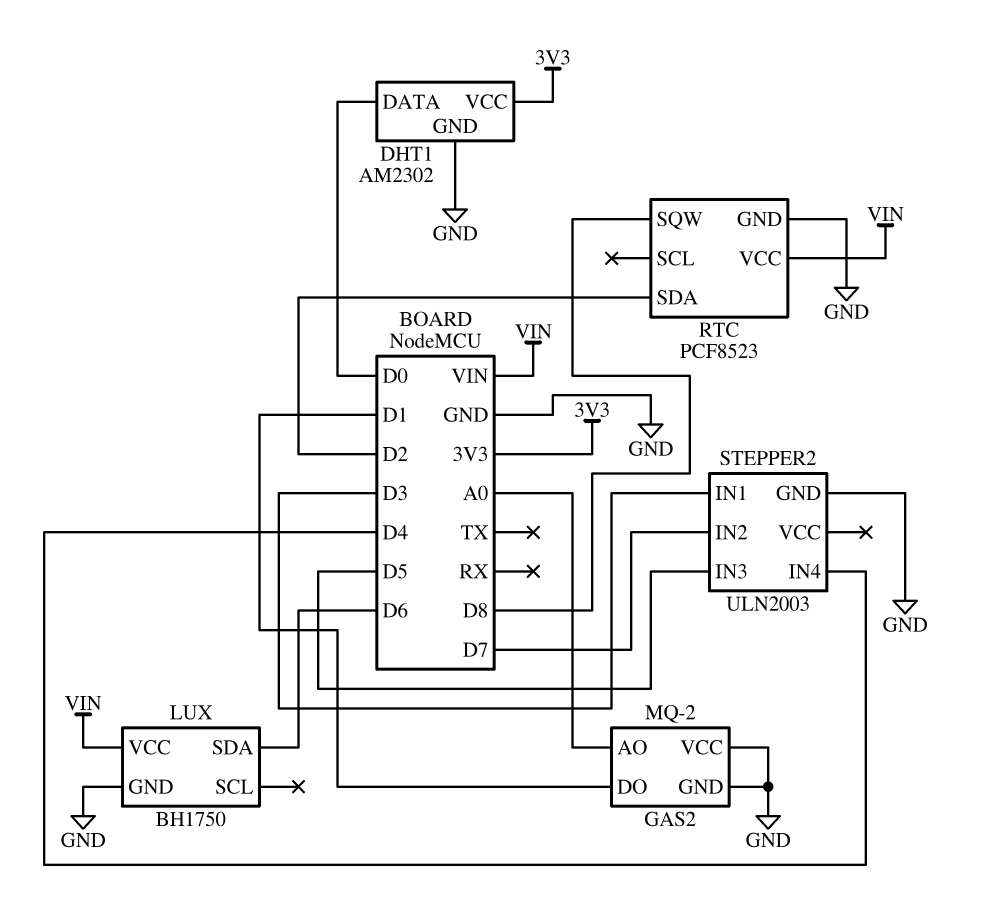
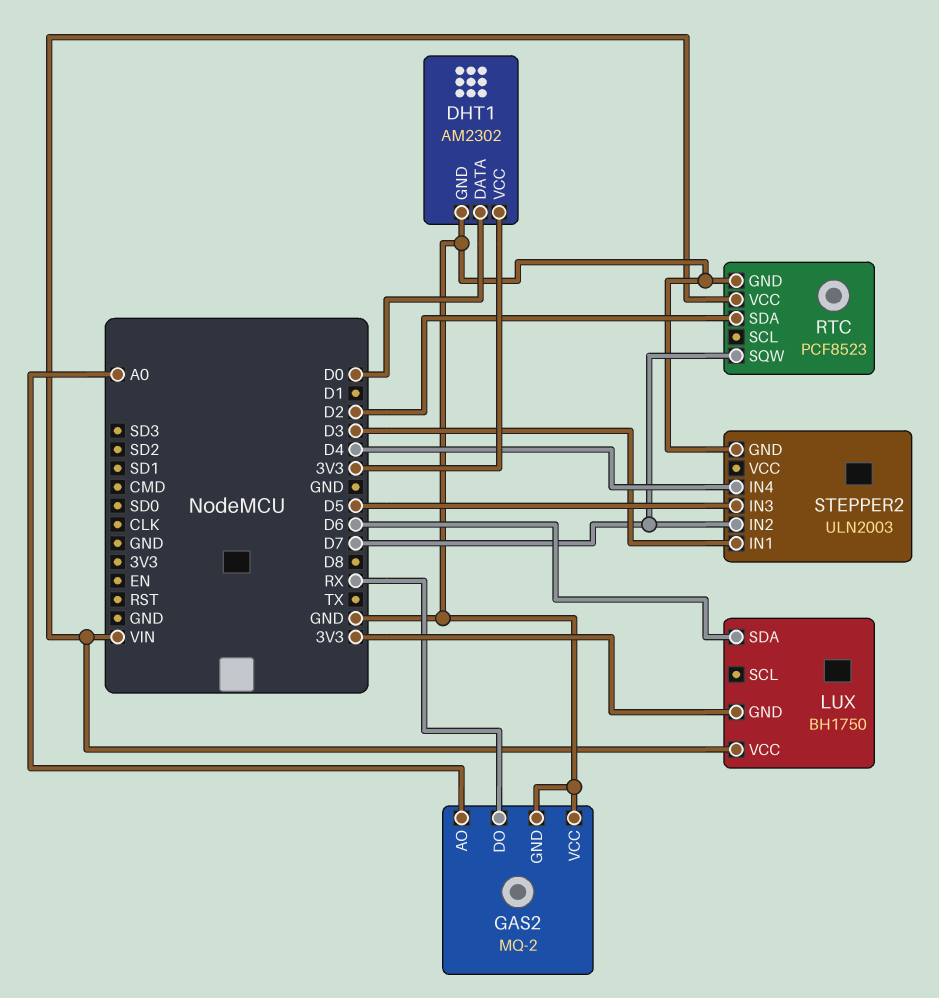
GAS2 pin DO: D1 -> RX
LUX pin GND: GND -> 3V3
RTC pin SQW: D8 -> D7

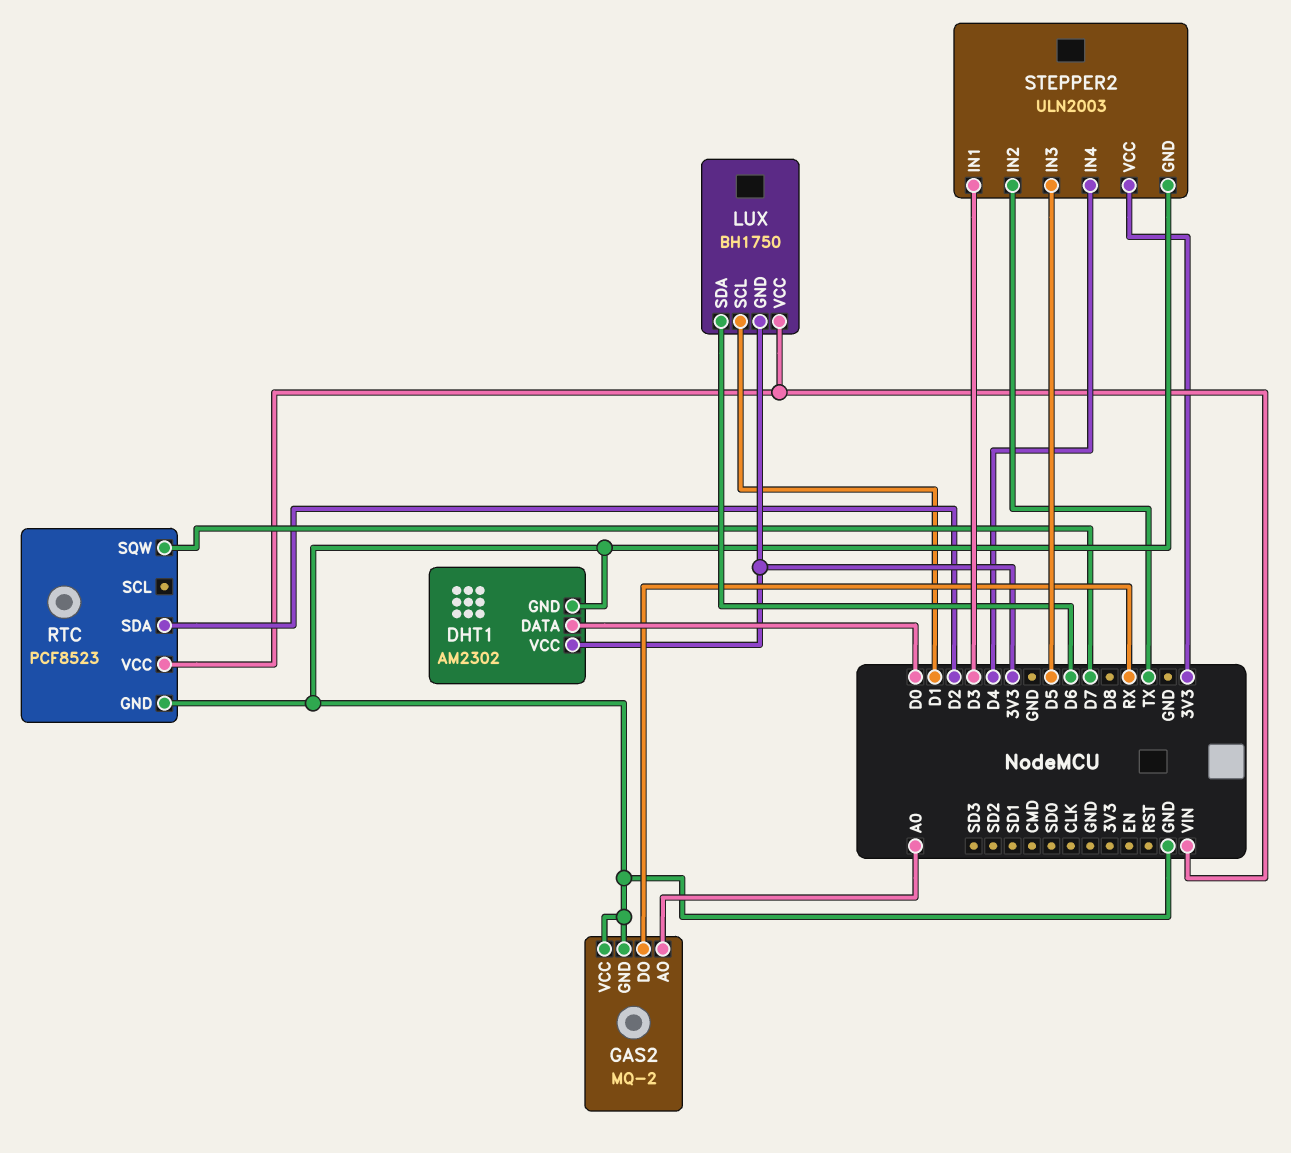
LUX pin SCL: none -> D1
STEPPER2 pin IN2: D7 -> TX
STEPPER2 pin VCC: none -> 3V3

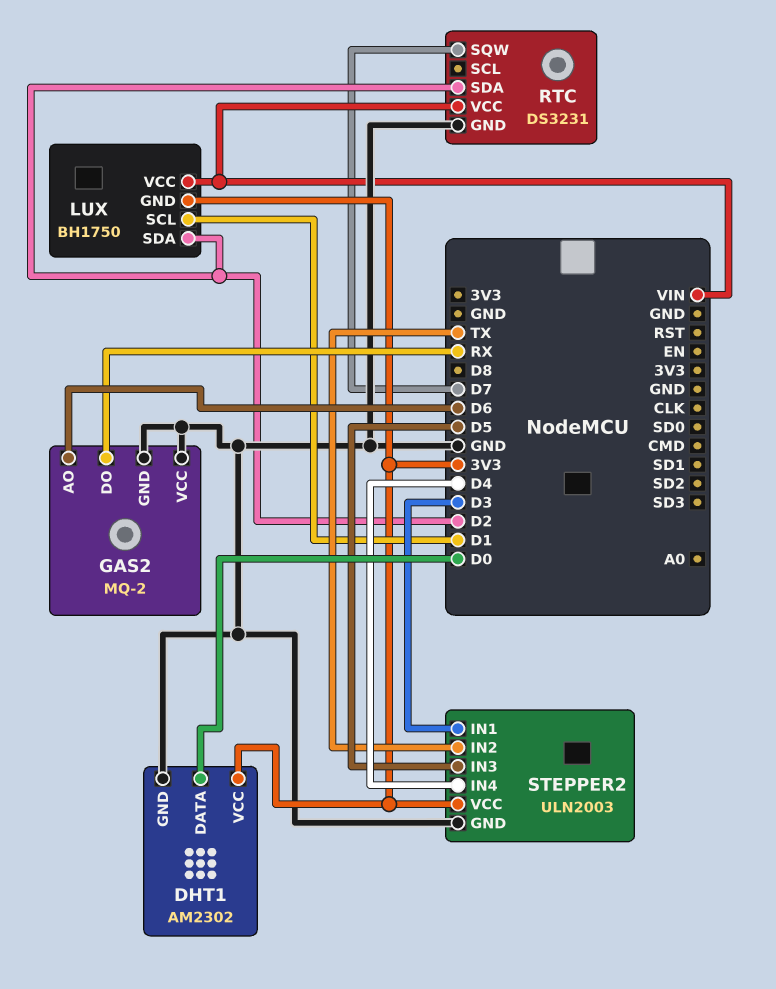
GAS2 pin AO: A0 -> D6
LUX pin SDA: D6 -> D2
RTC: PCF8523 -> DS3231

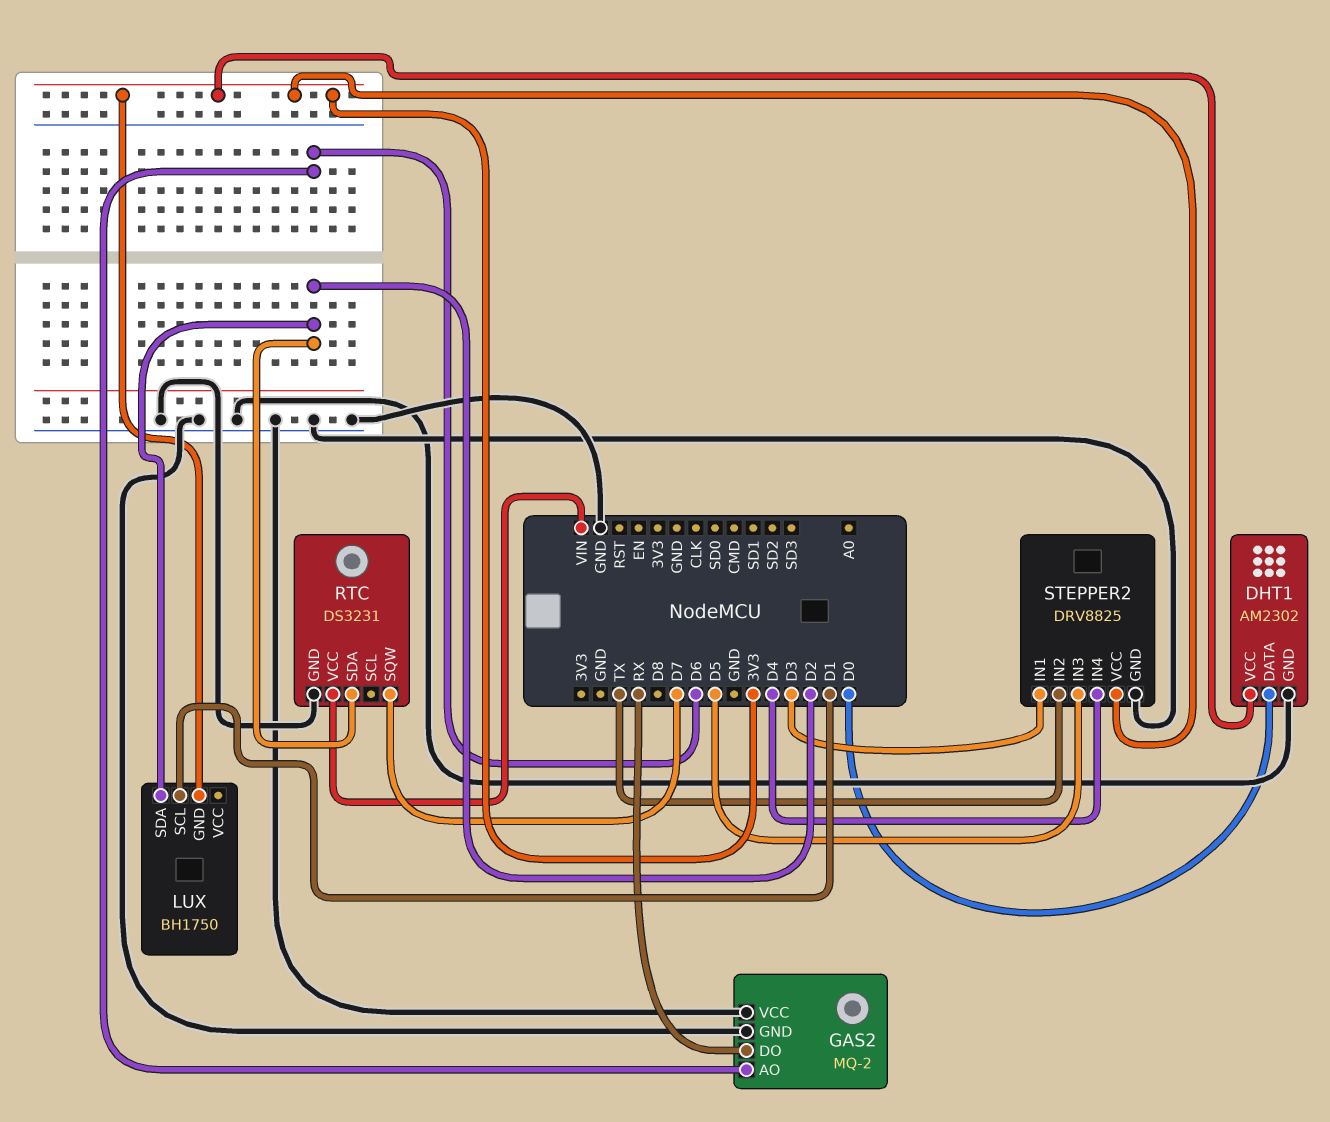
LUX pin VCC: VIN -> none
STEPPER2: ULN2003 -> DRV8825

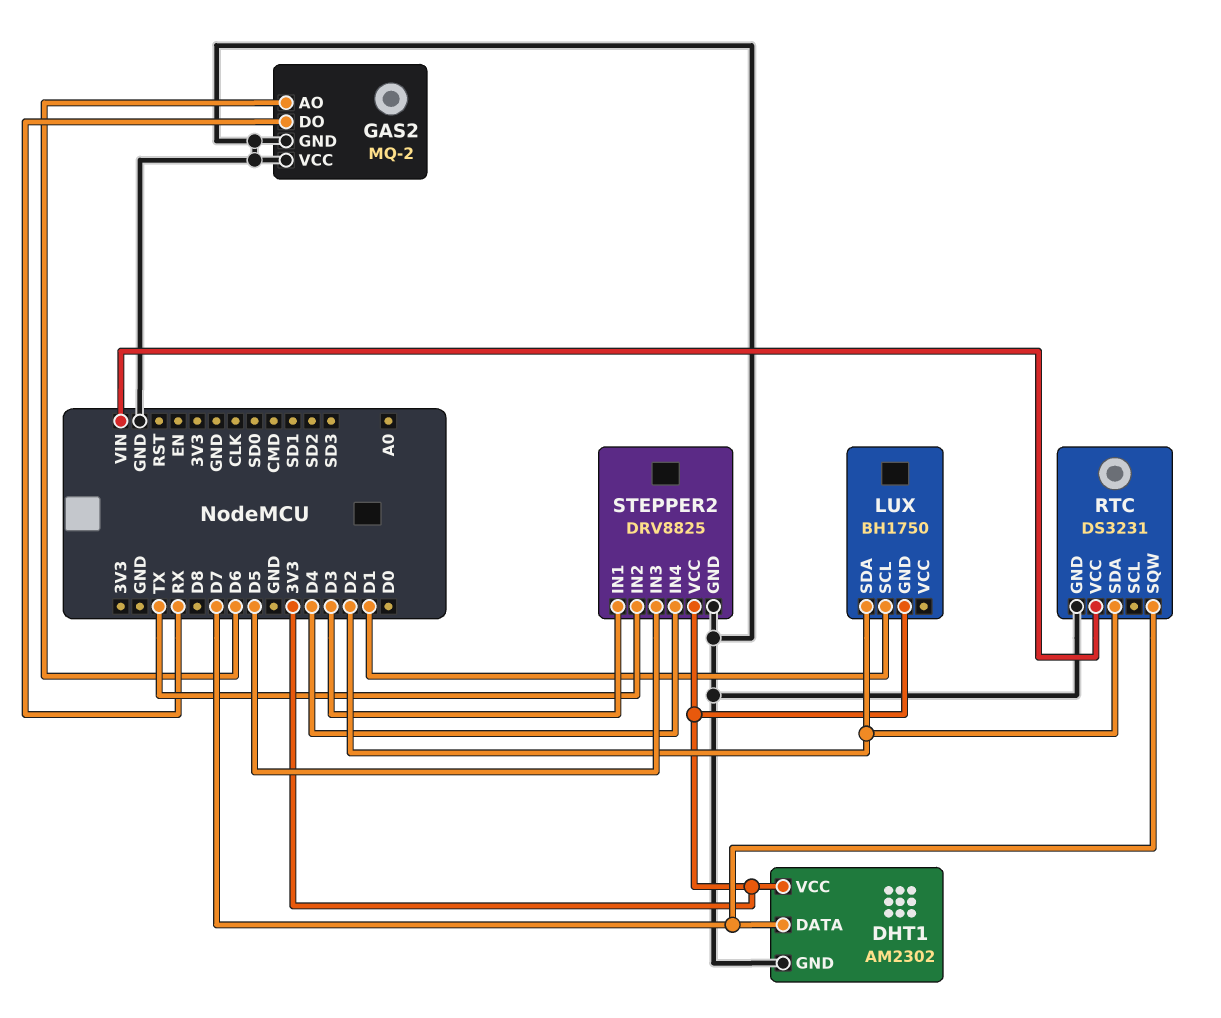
DHT1 pin DATA: D0 -> D7

